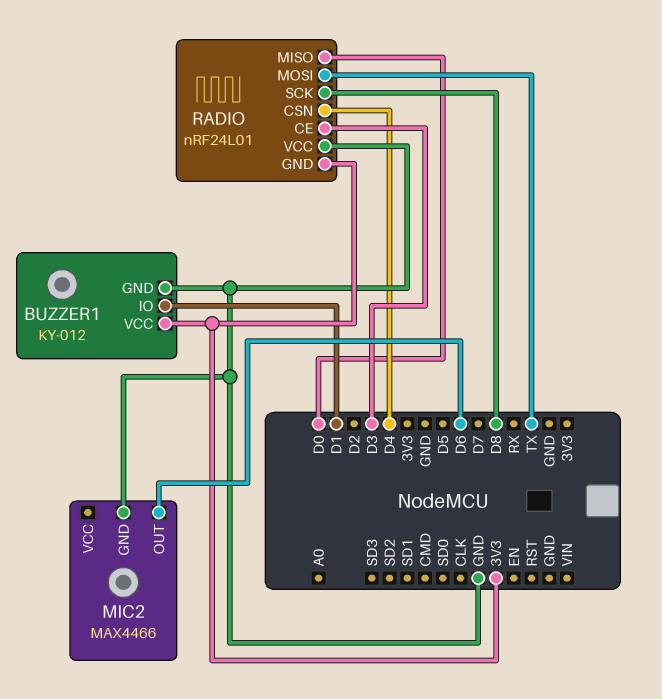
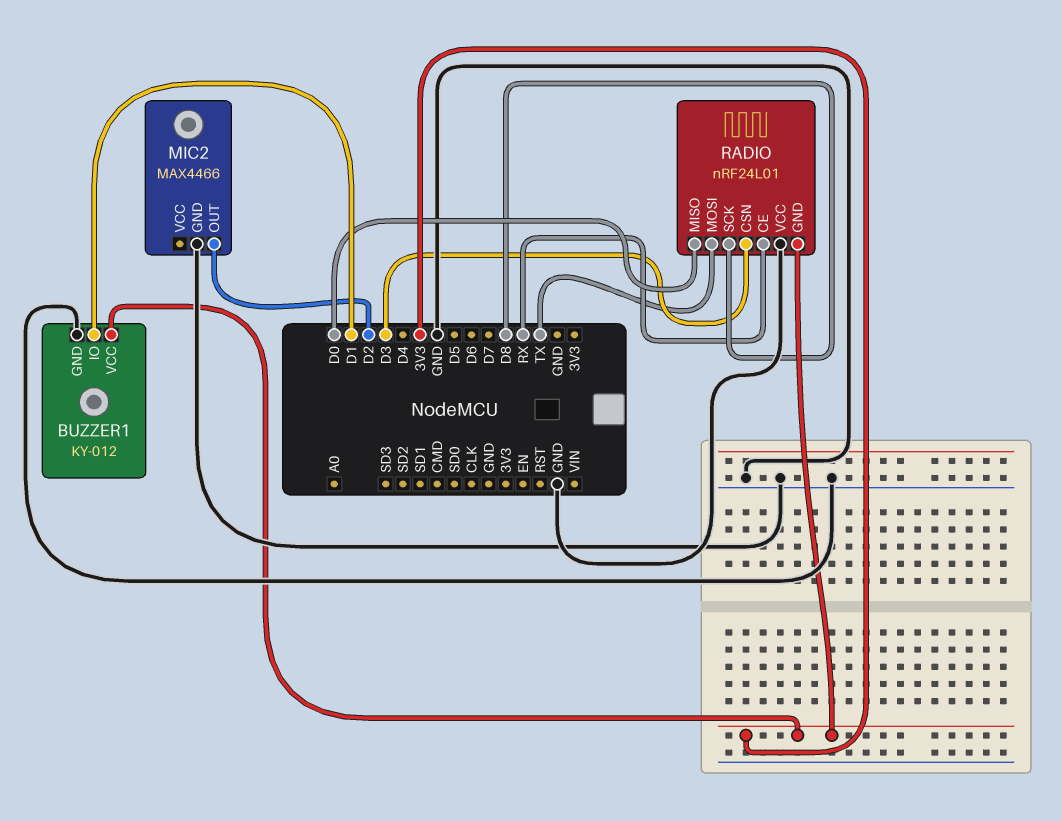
MIC2 pin OUT: D6 -> D2
RADIO pin CE: D3 -> RX
RADIO pin CSN: D4 -> D3

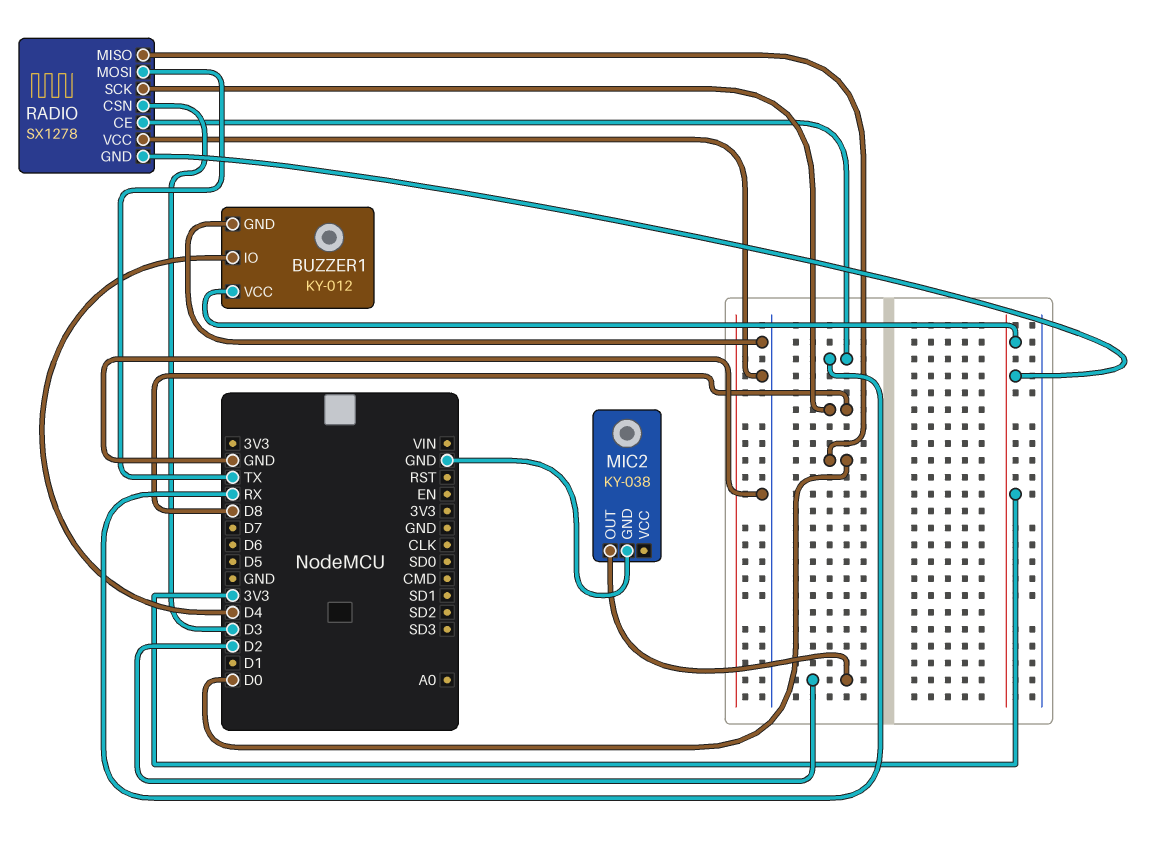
BUZZER1 pin IO: D1 -> D4
MIC2: MAX4466 -> KY-038
RADIO: nRF24L01 -> SX1278

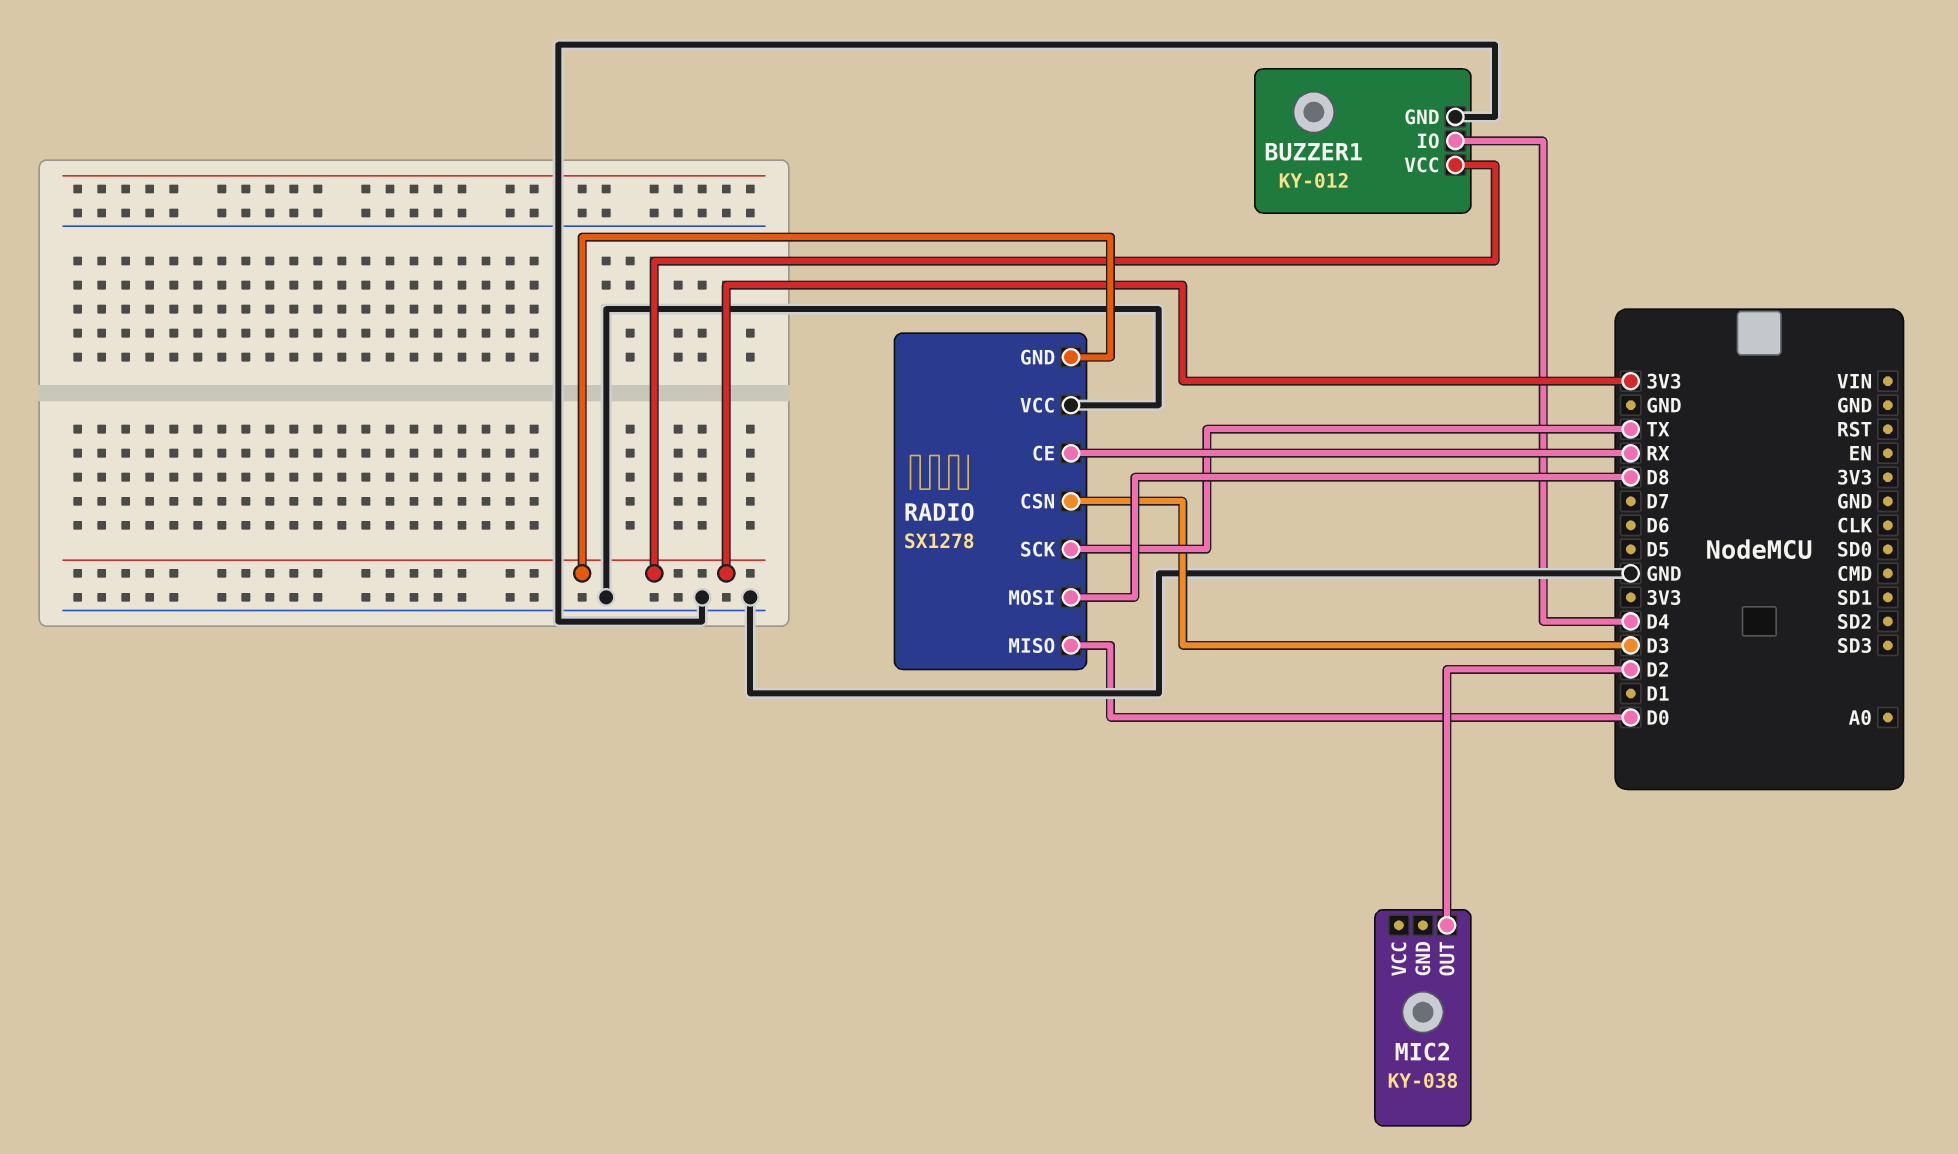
MIC2 pin GND: GND -> none
RADIO pin MOSI: TX -> D8
RADIO pin SCK: D8 -> TX

